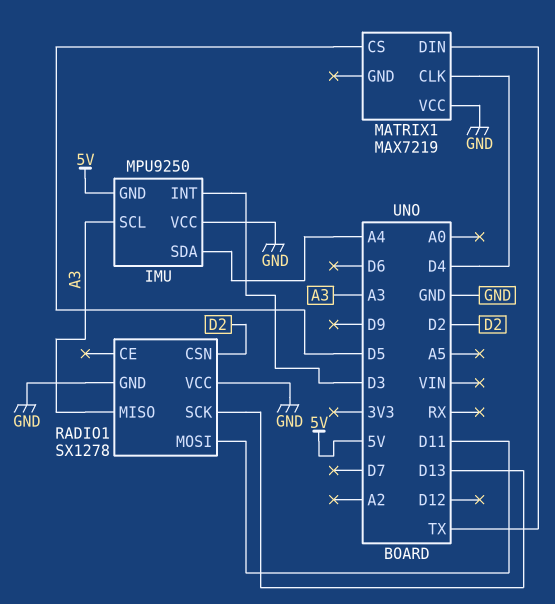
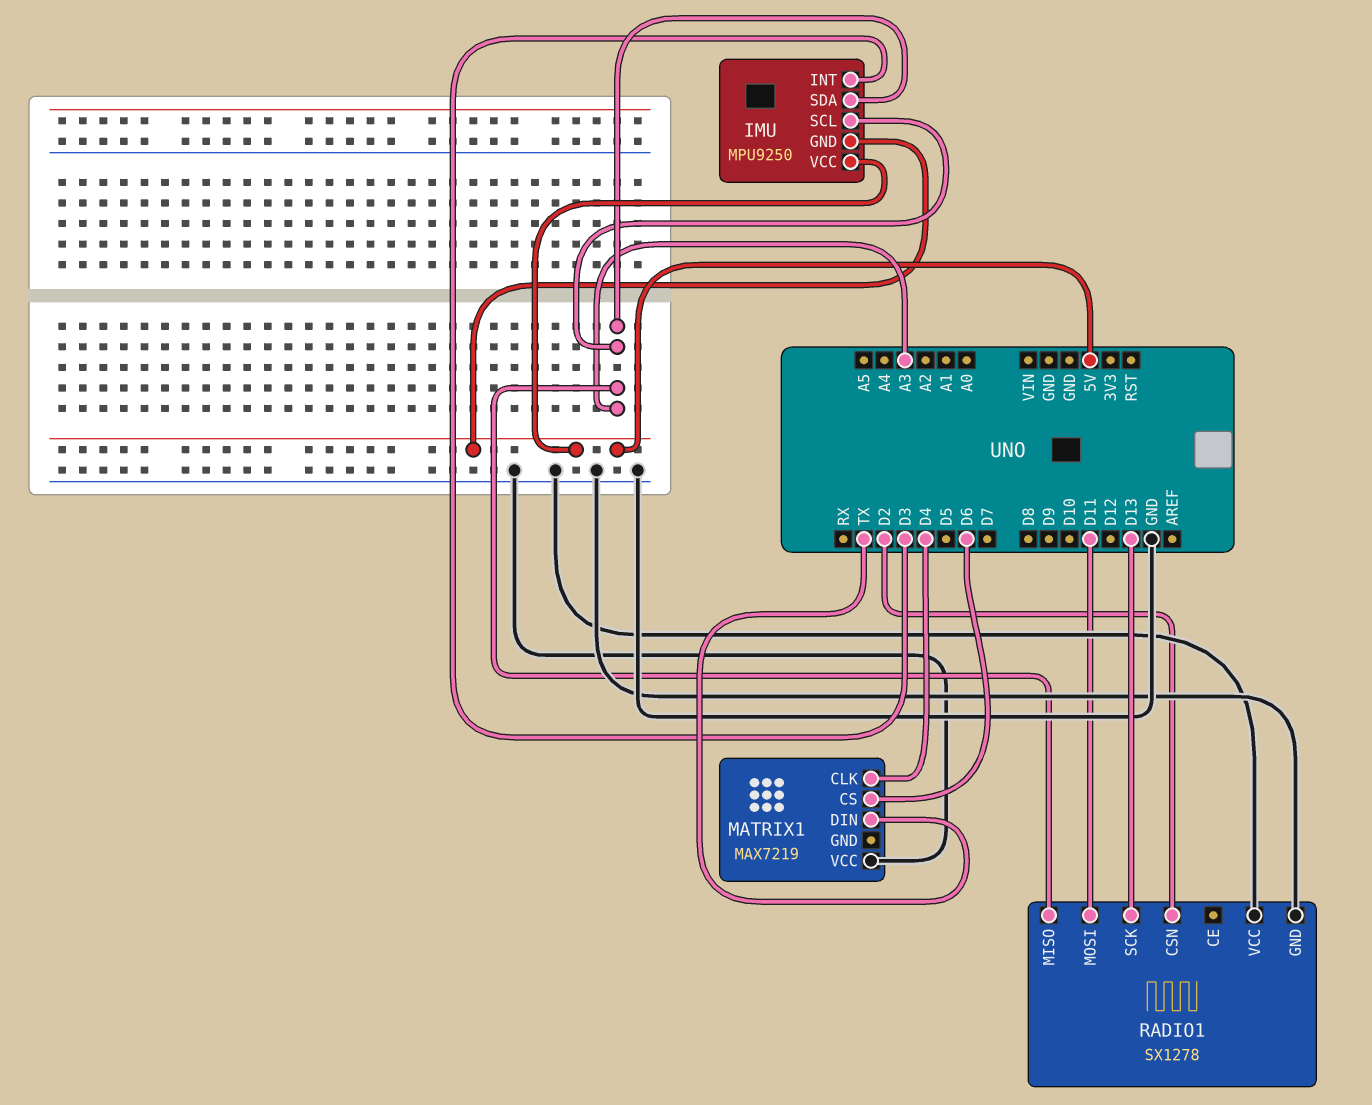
IMU pin SDA: A4 -> A3
IMU pin VCC: GND -> 5V
MATRIX1 pin CS: D5 -> D6

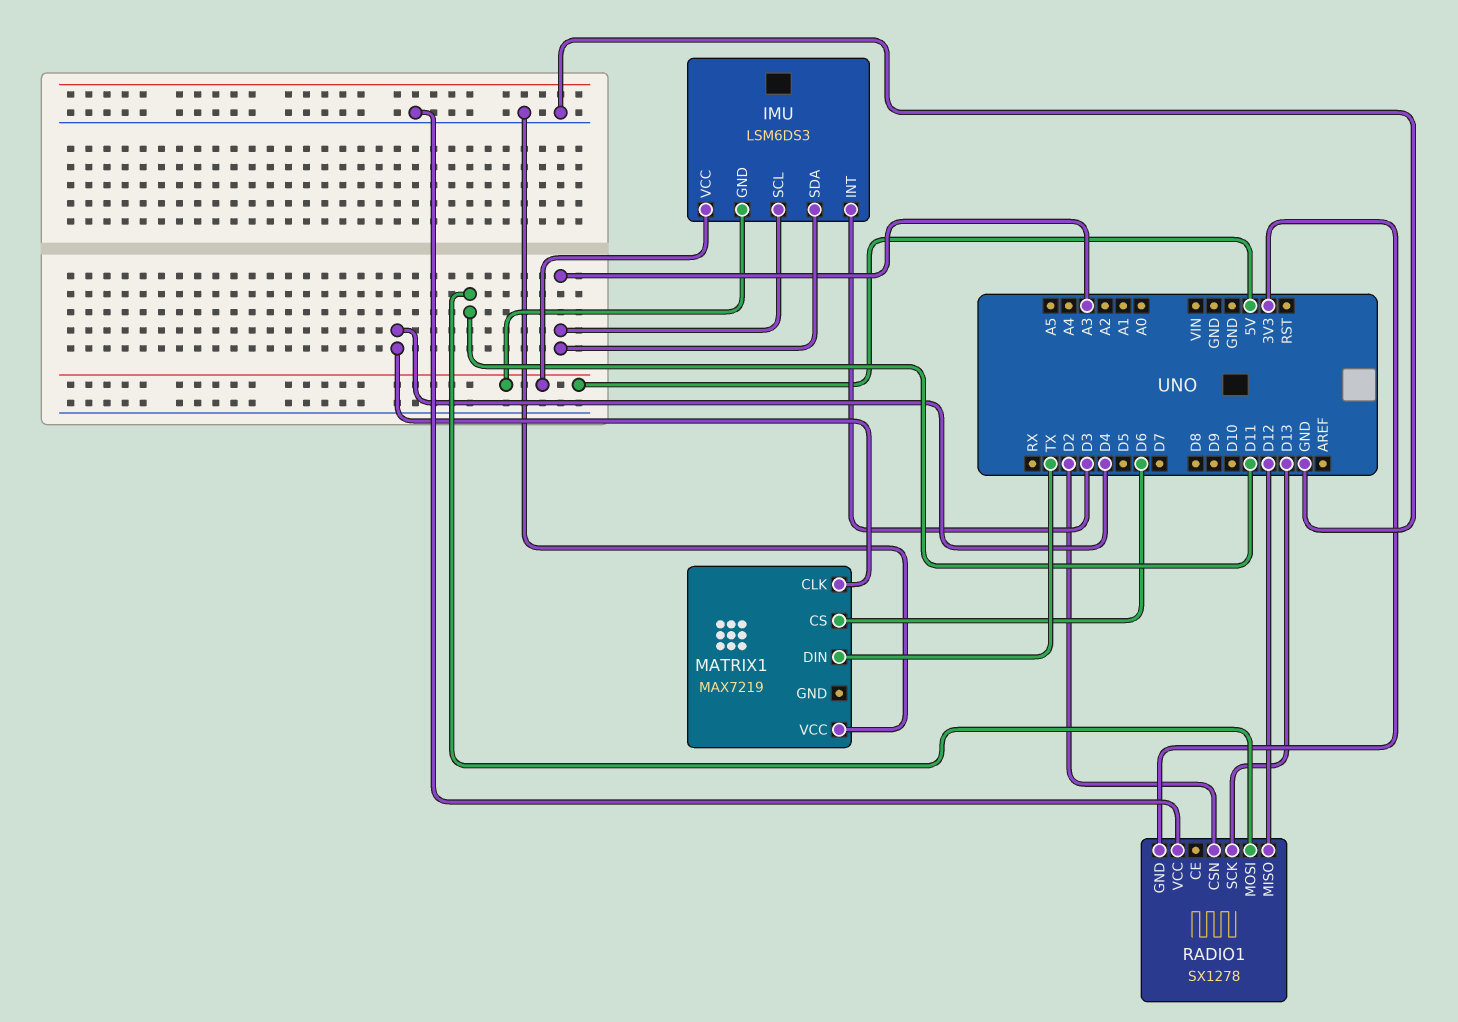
IMU: MPU9250 -> LSM6DS3
RADIO1 pin GND: GND -> 3V3
RADIO1 pin MISO: A3 -> D12

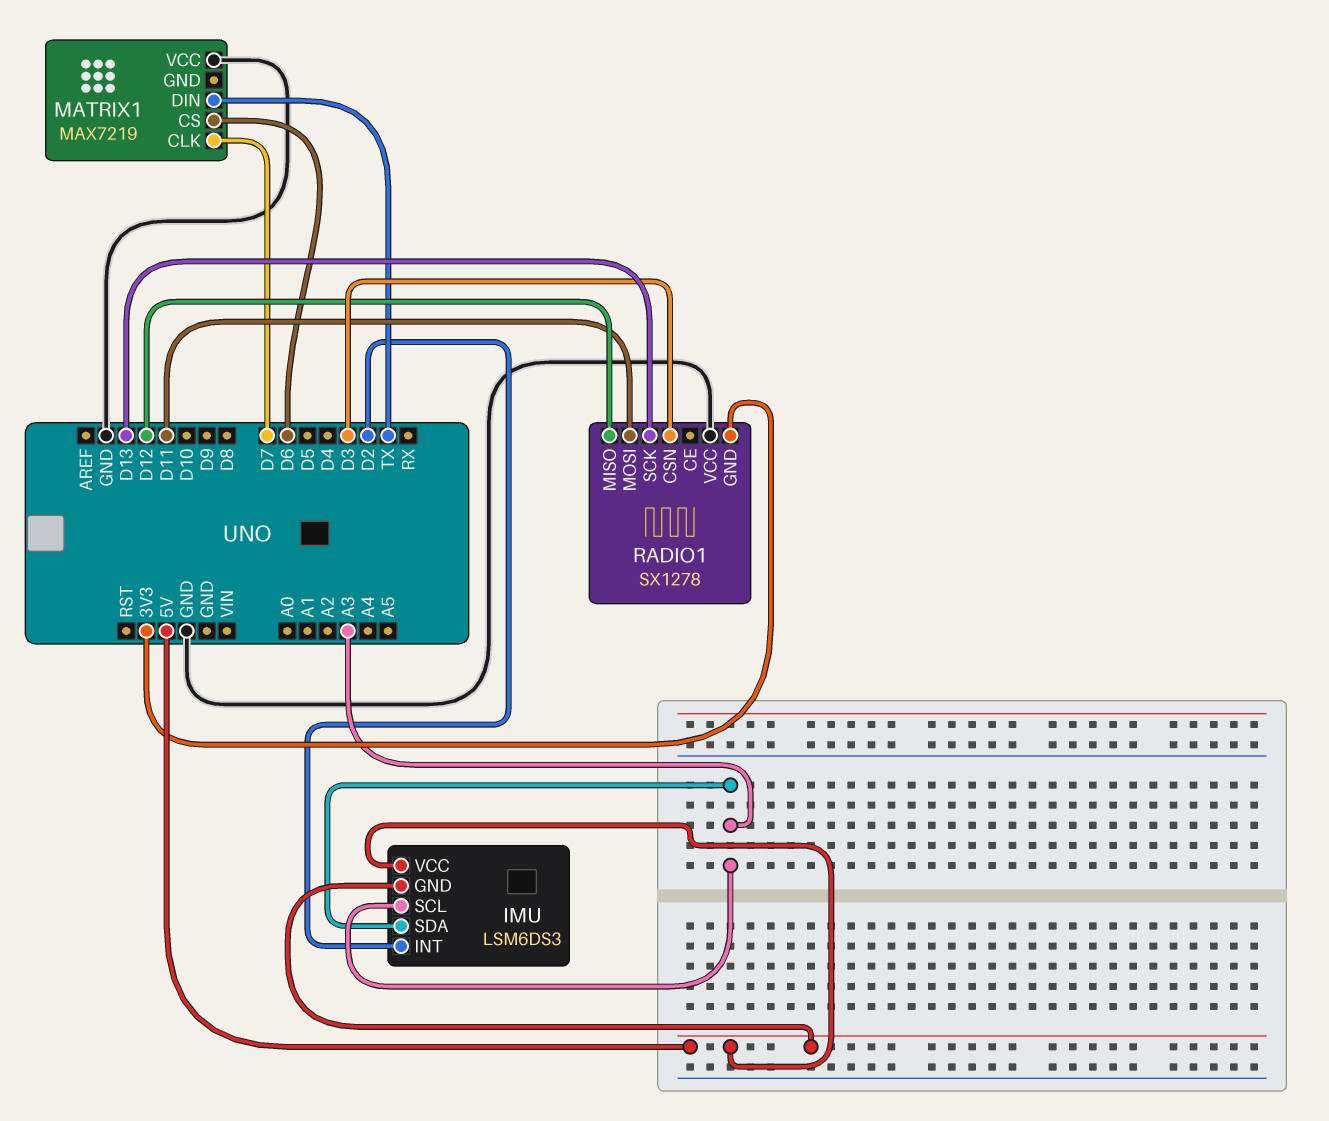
IMU pin INT: D3 -> D2
MATRIX1 pin CLK: D4 -> D7
RADIO1 pin CSN: D2 -> D3

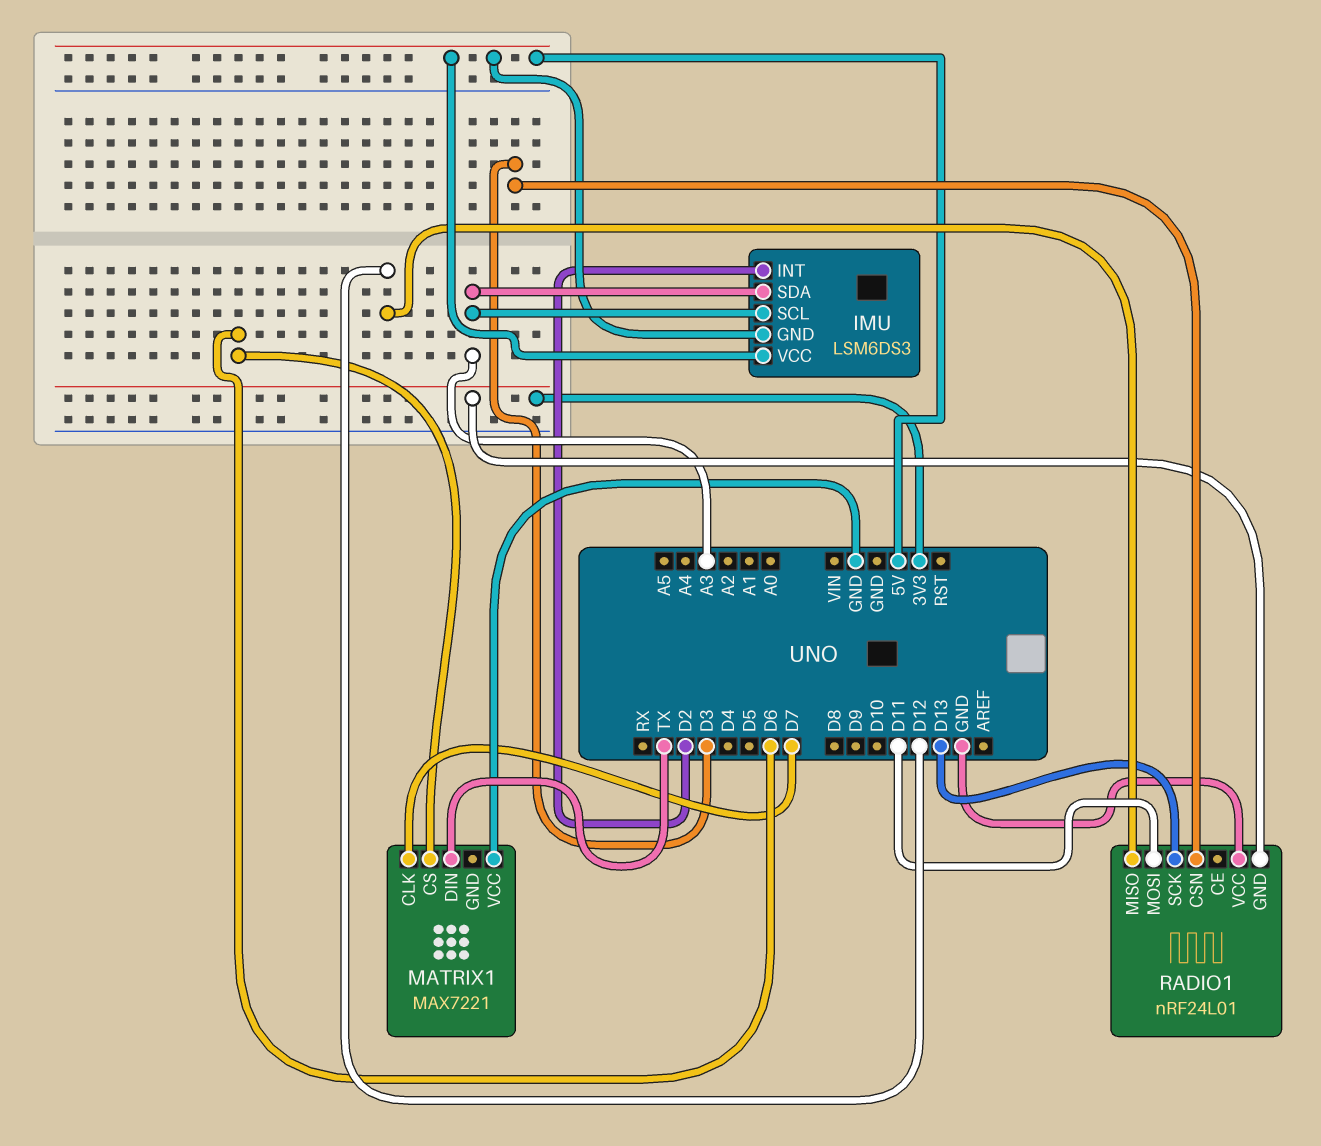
MATRIX1: MAX7219 -> MAX7221
RADIO1: SX1278 -> nRF24L01

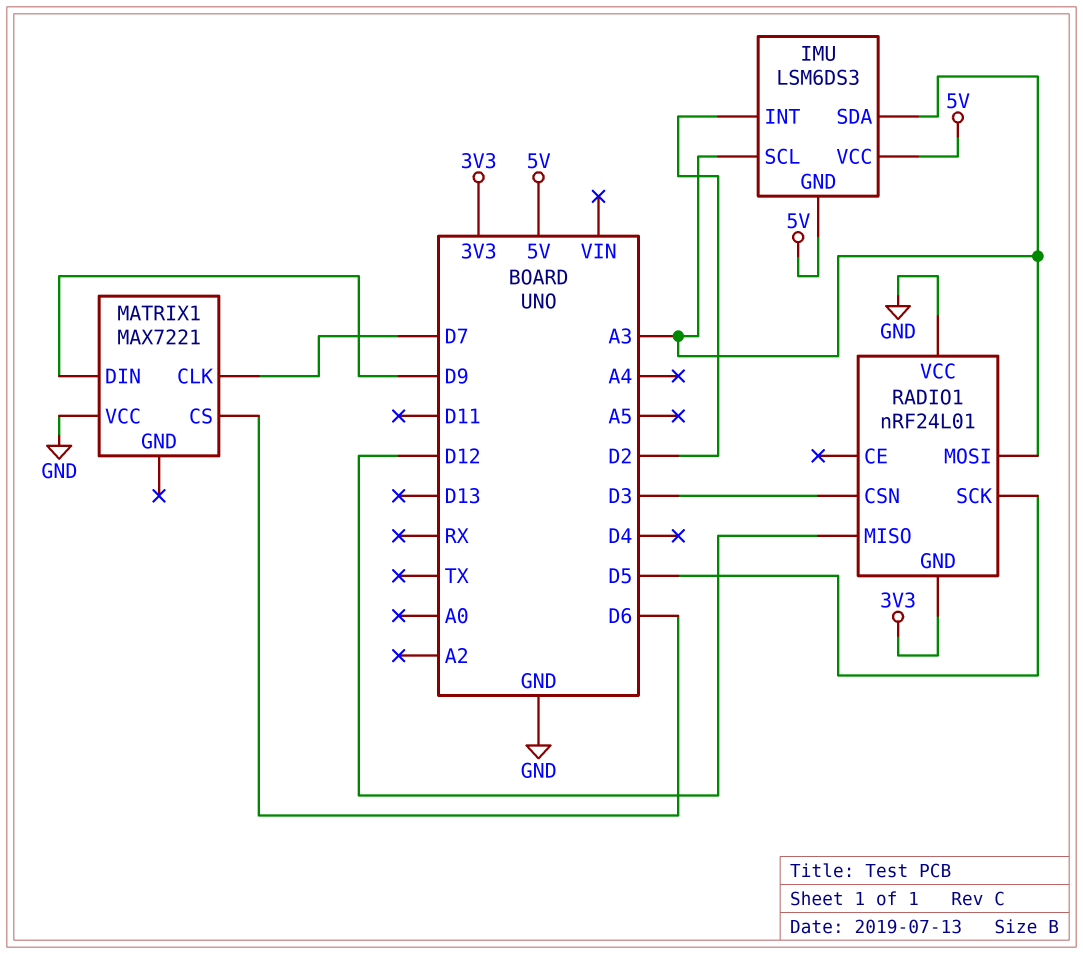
MATRIX1 pin DIN: TX -> D9
RADIO1 pin MOSI: D11 -> A3
RADIO1 pin SCK: D13 -> D5

